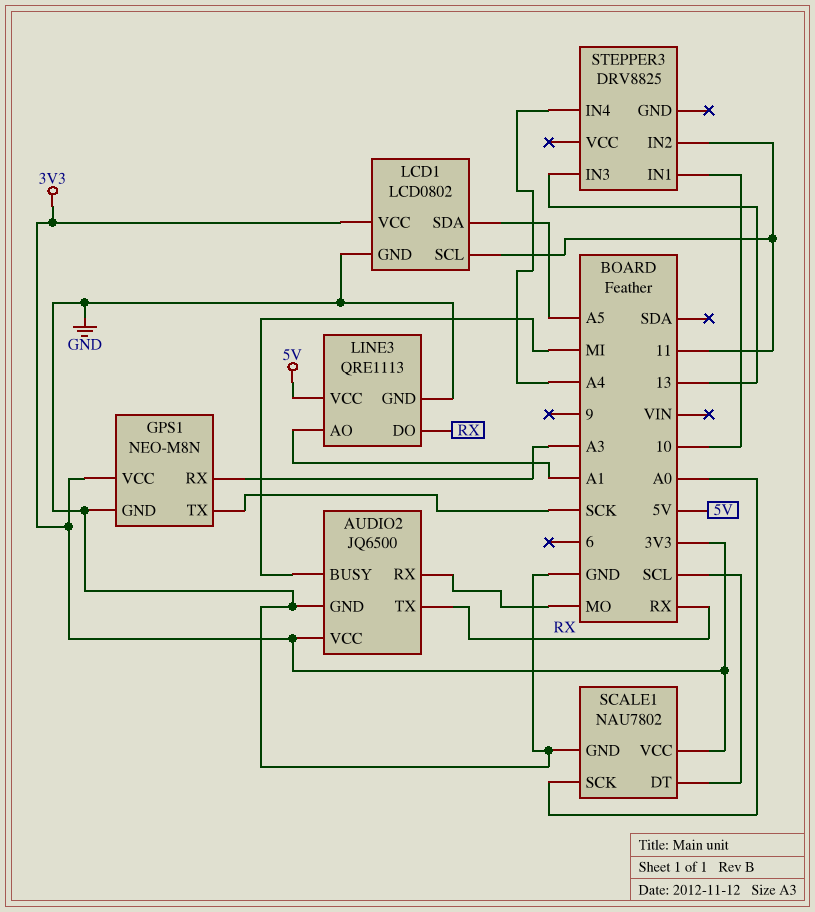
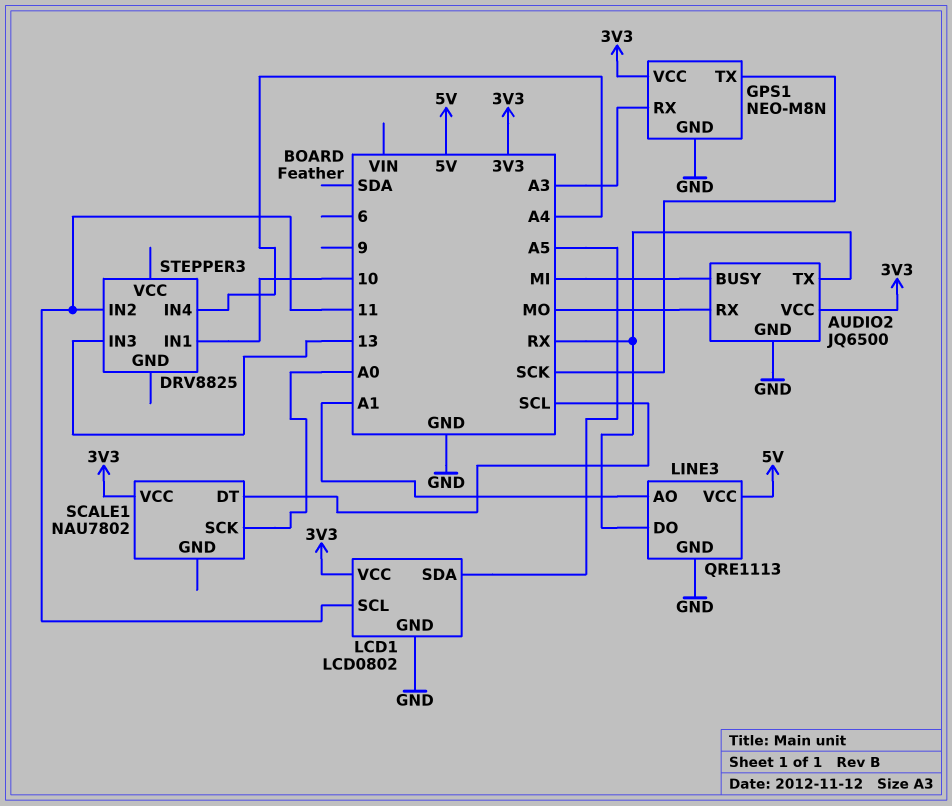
SCALE1 pin GND: GND -> none

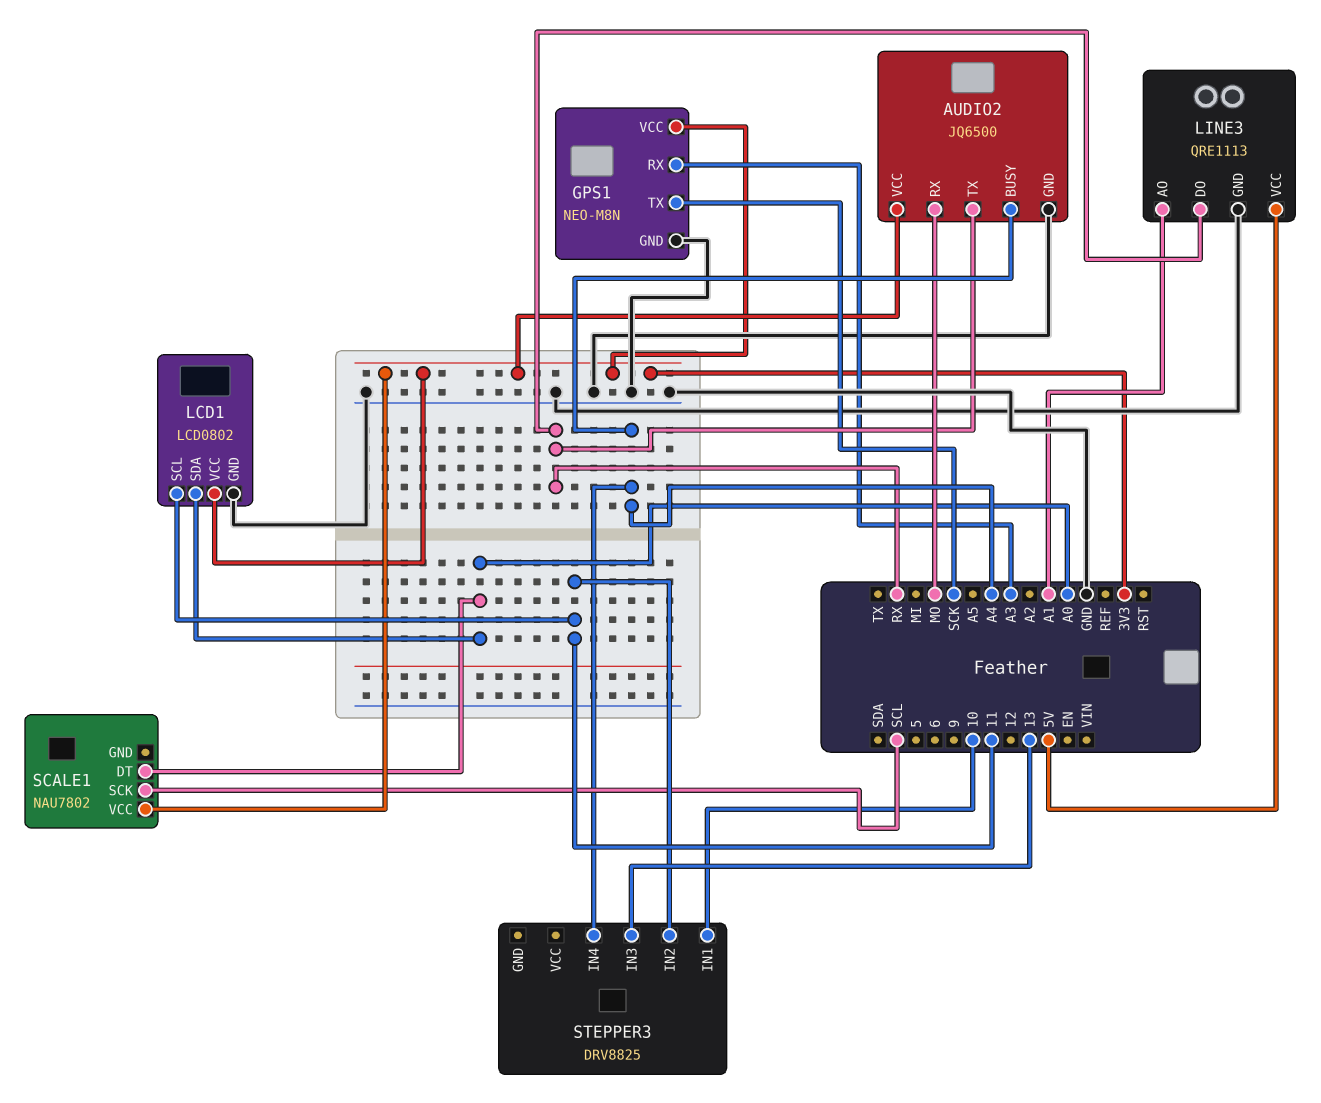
AUDIO2 pin BUSY: MI -> A4
LCD1 pin SDA: A5 -> A0
SCALE1 pin DT: SCL -> A0
SCALE1 pin SCK: A0 -> SCL

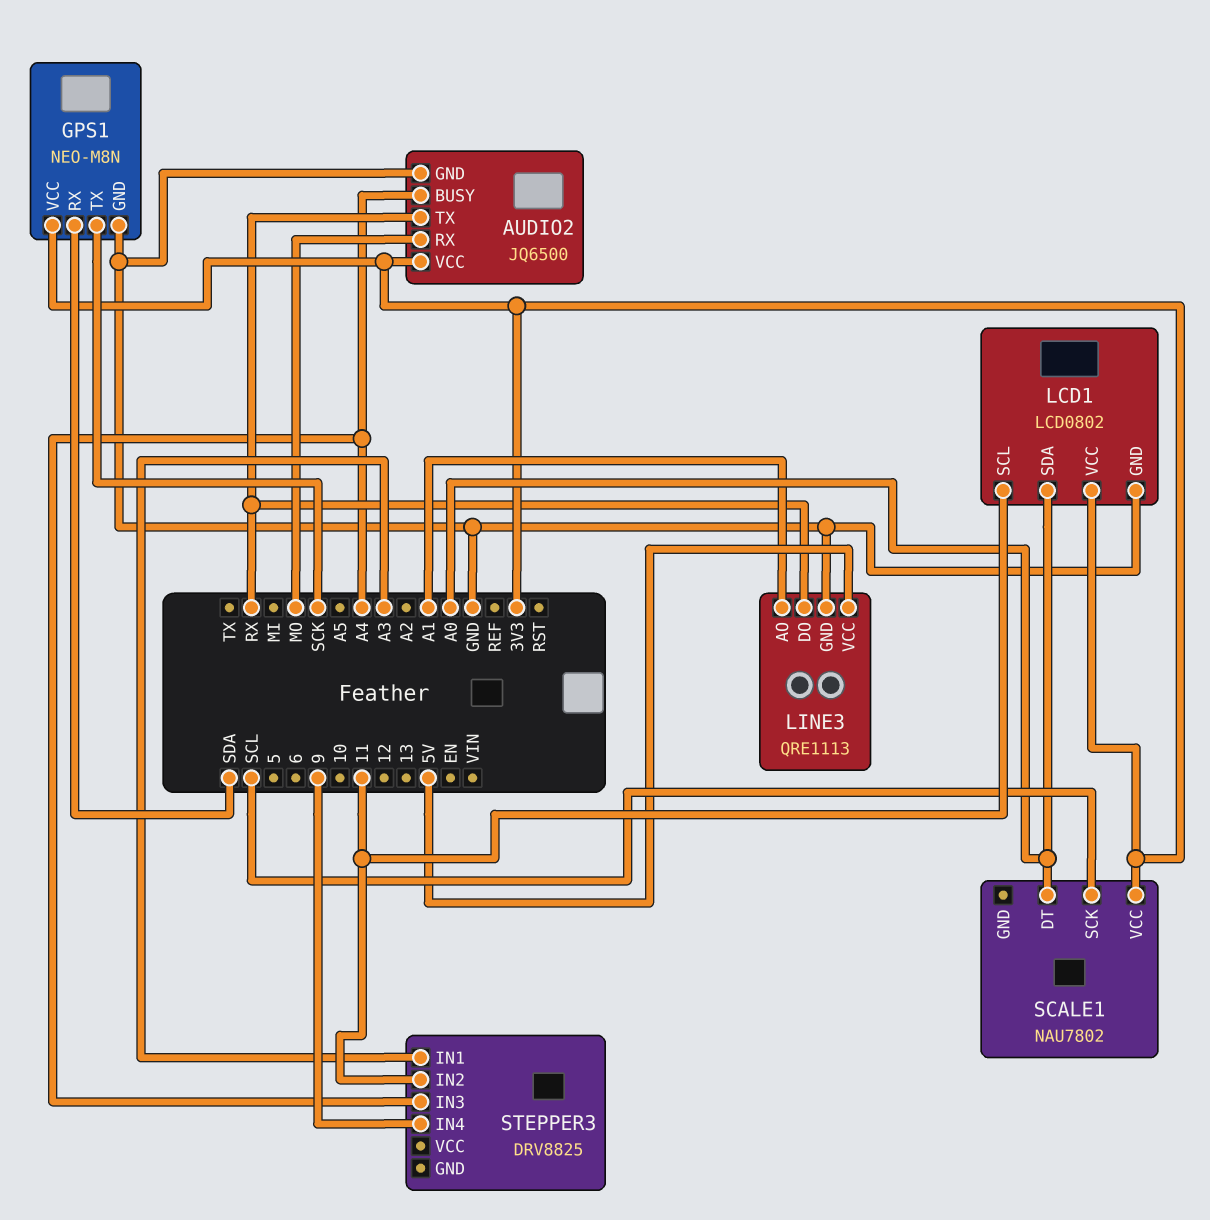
GPS1 pin RX: A3 -> SDA
STEPPER3 pin IN1: 10 -> A3
STEPPER3 pin IN3: 13 -> A4
STEPPER3 pin IN4: A4 -> 9

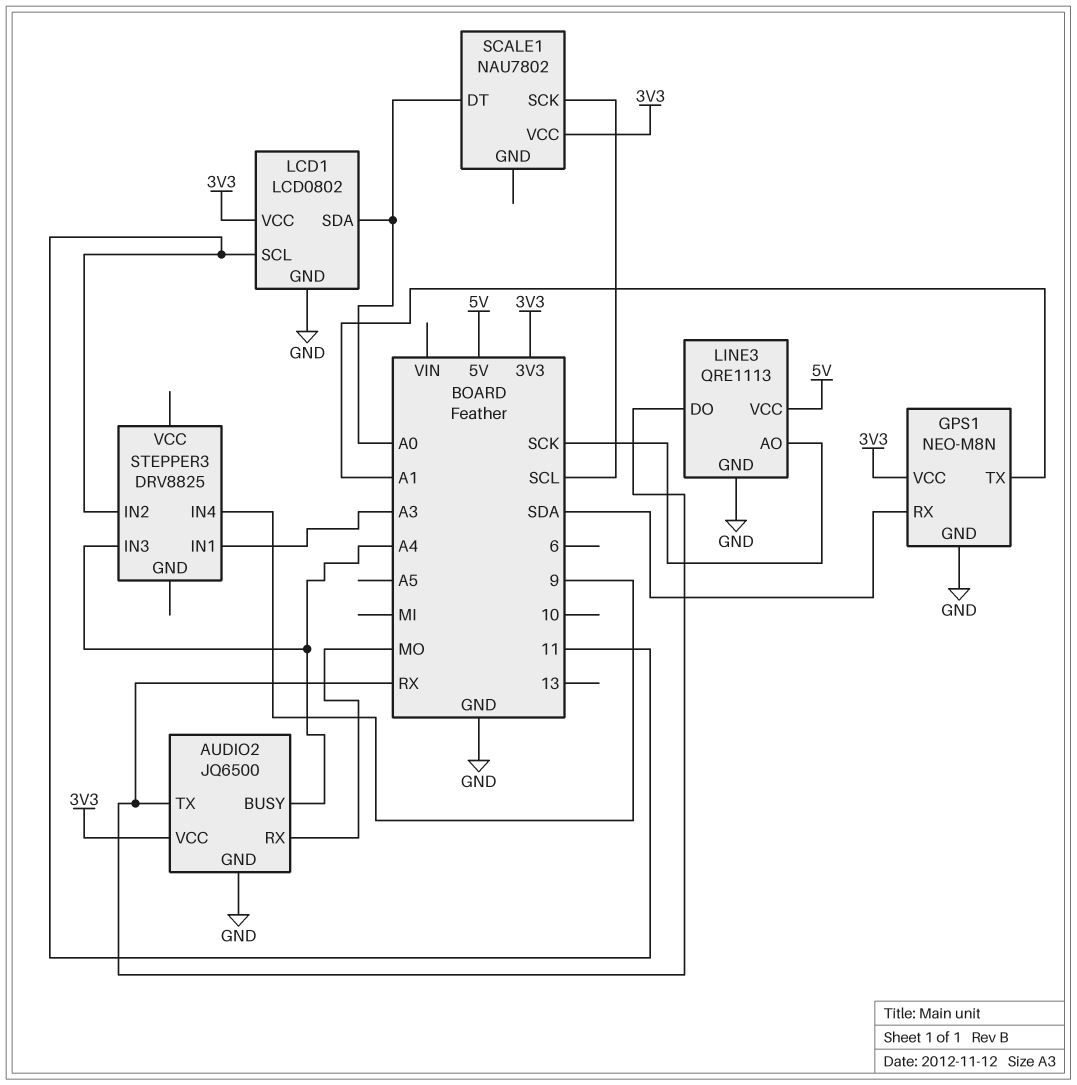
GPS1 pin TX: SCK -> A1
LINE3 pin AO: A1 -> SCK

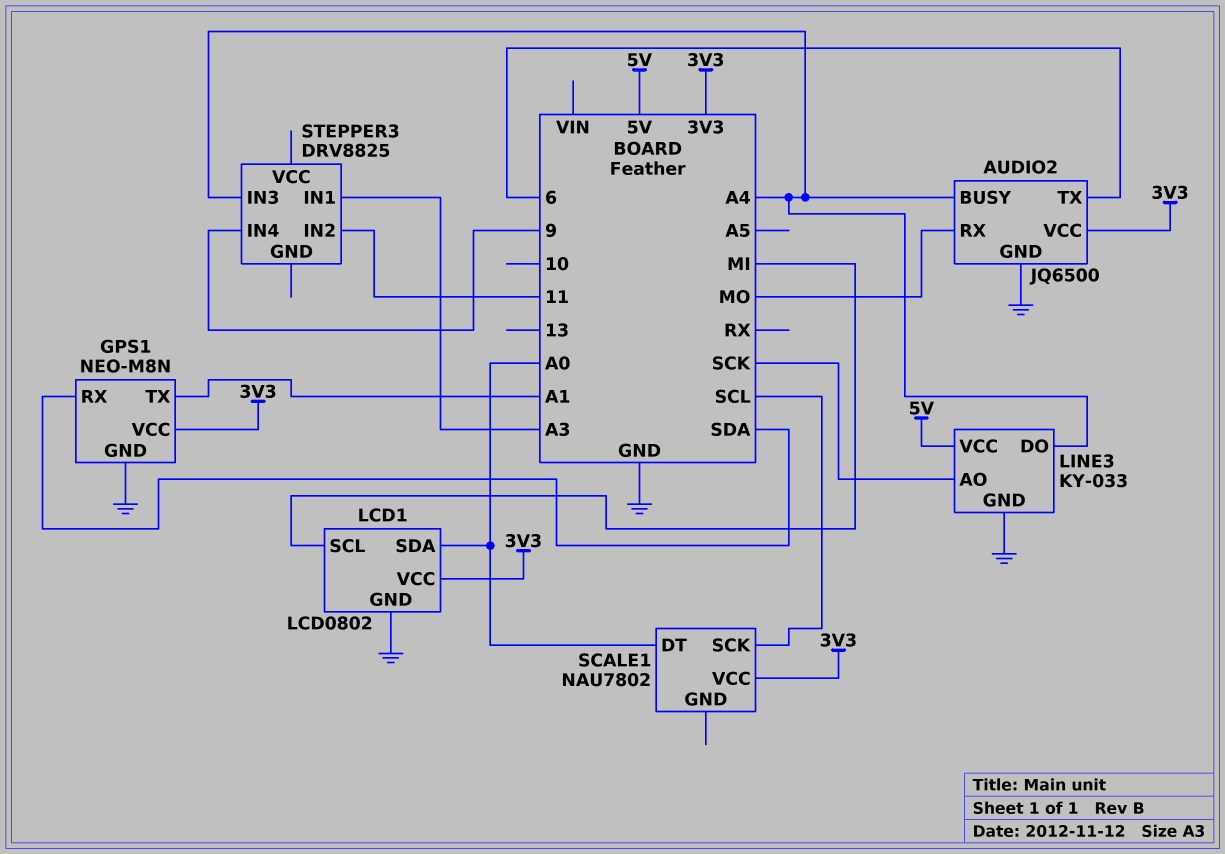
AUDIO2 pin TX: RX -> 6
LCD1 pin SCL: 11 -> MI
LINE3: QRE1113 -> KY-033
LINE3 pin DO: RX -> A4

